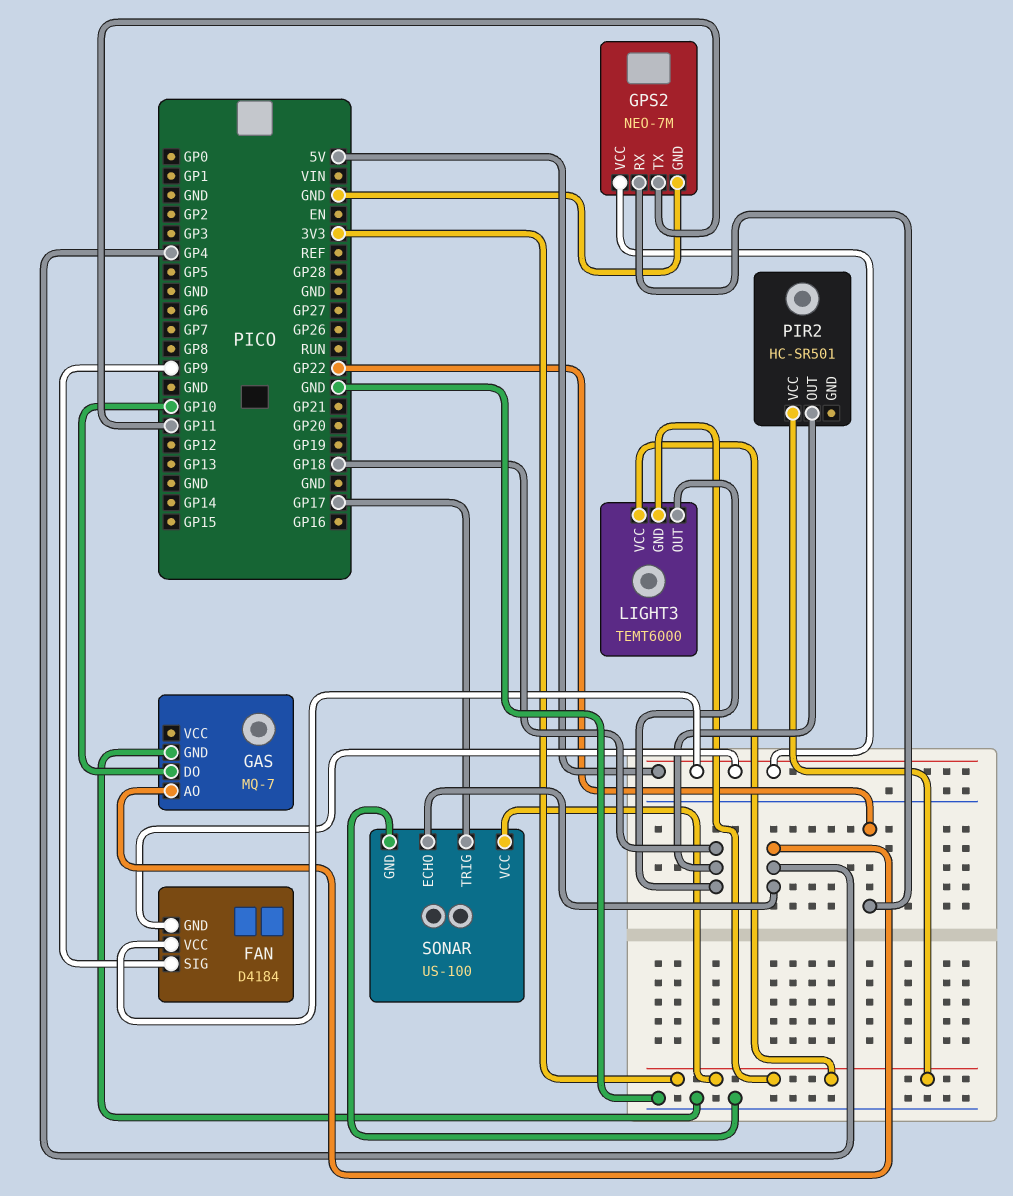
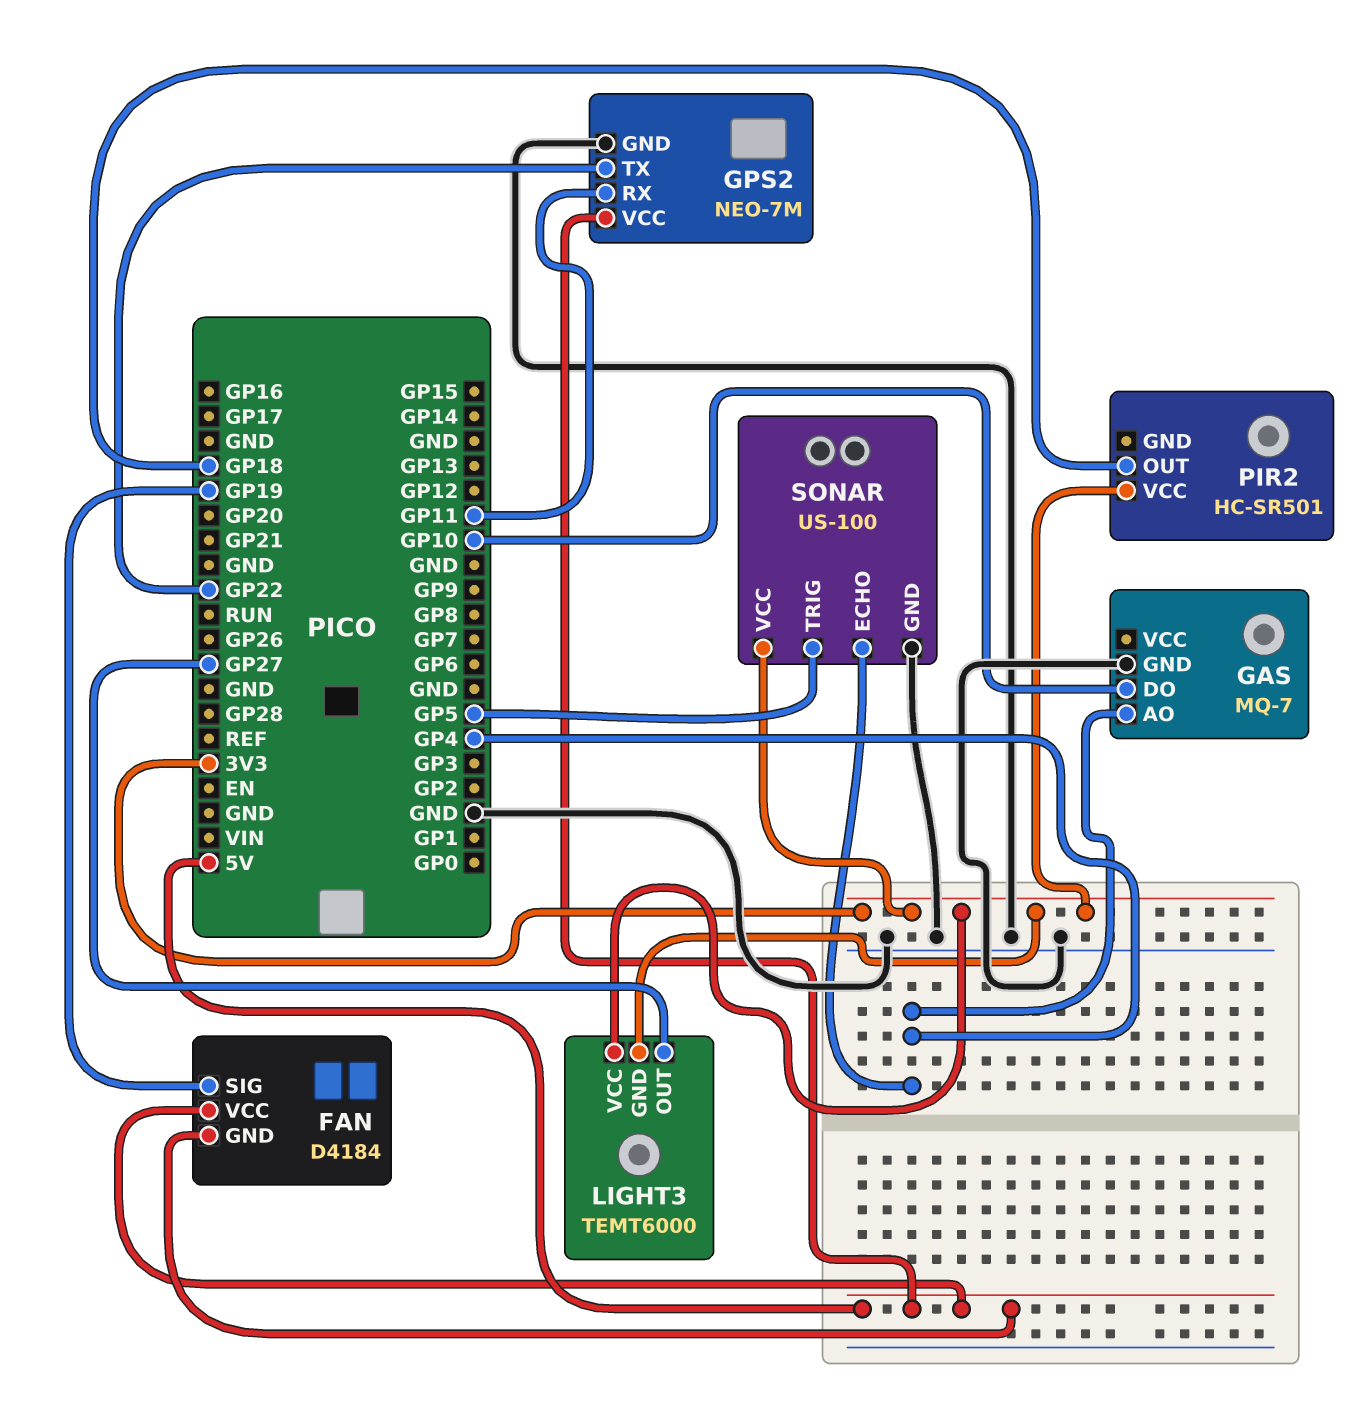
FAN pin SIG: GP9 -> GP19
GPS2 pin RX: GP22 -> GP11
GPS2 pin TX: GP11 -> GP22
LIGHT3 pin OUT: GP18 -> GP27
SONAR pin TRIG: GP17 -> GP5

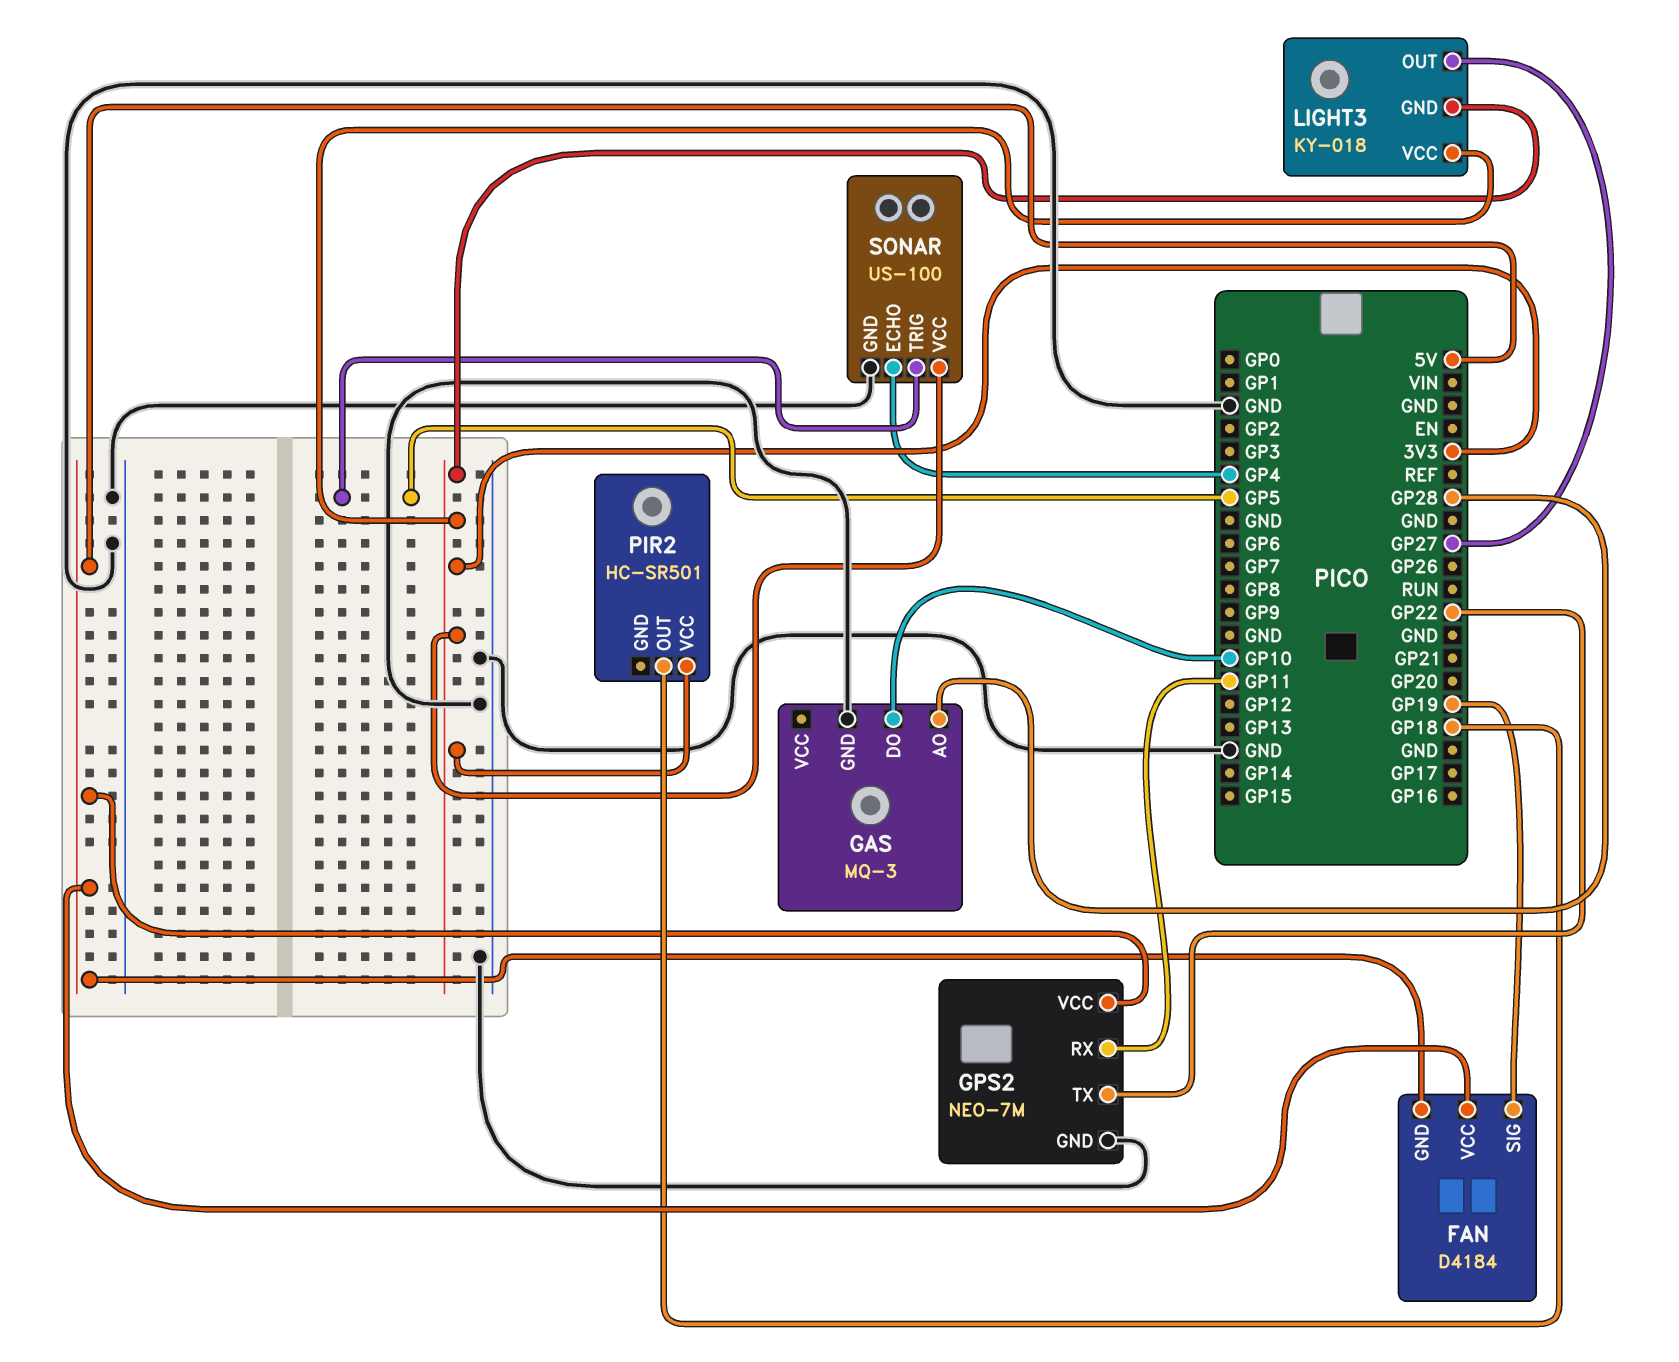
GAS: MQ-7 -> MQ-3
GAS pin AO: GP4 -> GP28
LIGHT3: TEMT6000 -> KY-018

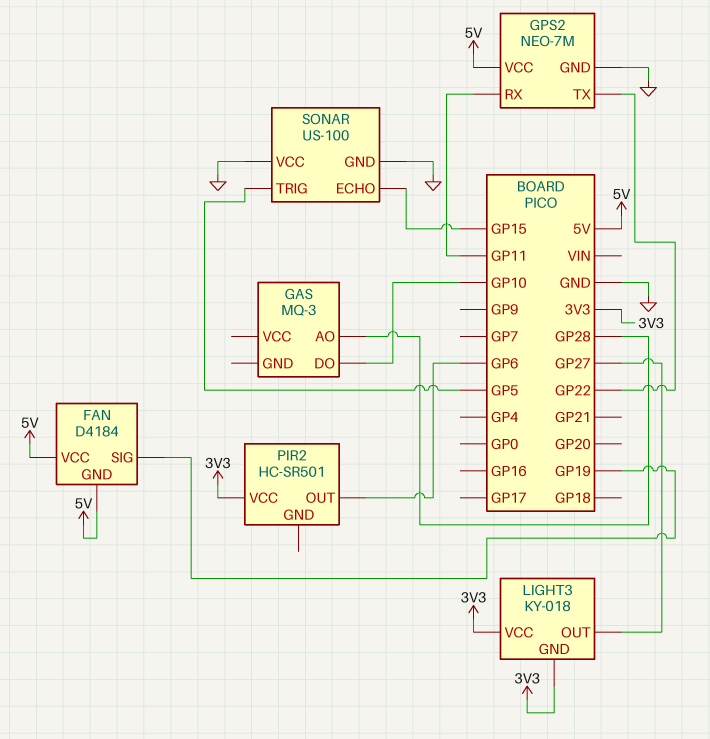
GAS pin GND: GND -> none
PIR2 pin OUT: GP18 -> GP6
SONAR pin ECHO: GP4 -> GP15
SONAR pin VCC: 3V3 -> GND

